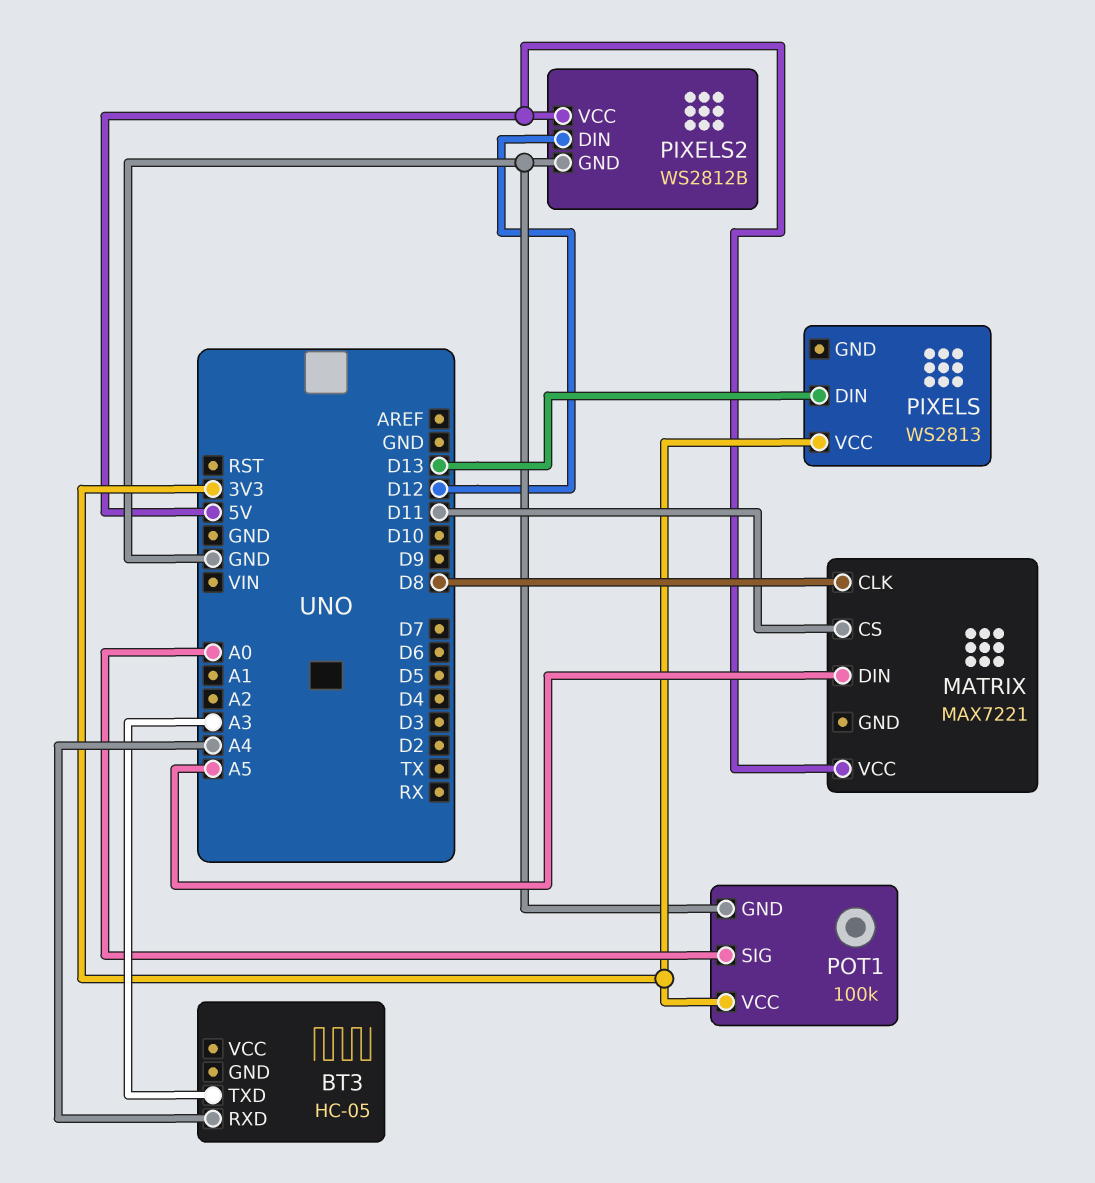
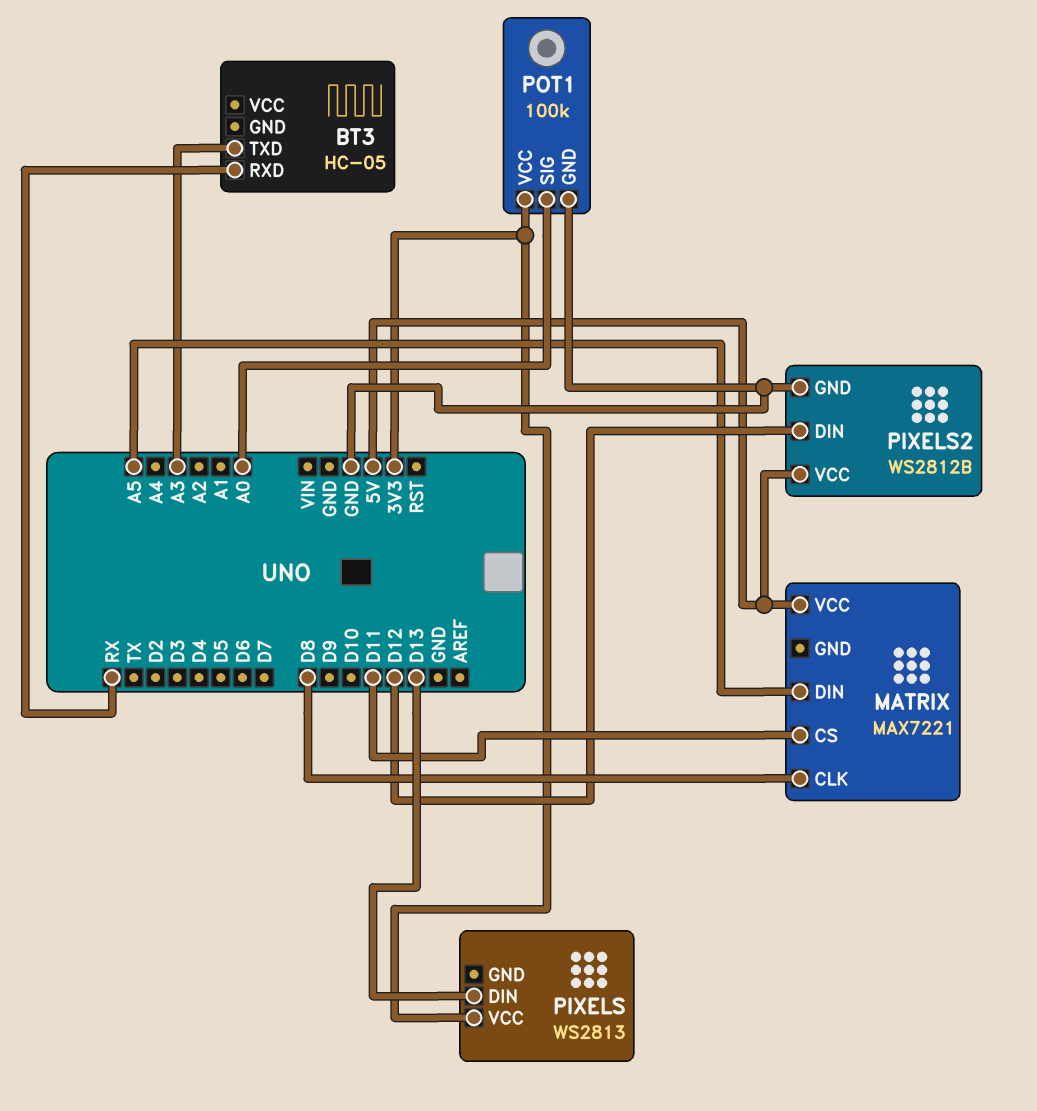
BT3 pin RXD: A4 -> RX

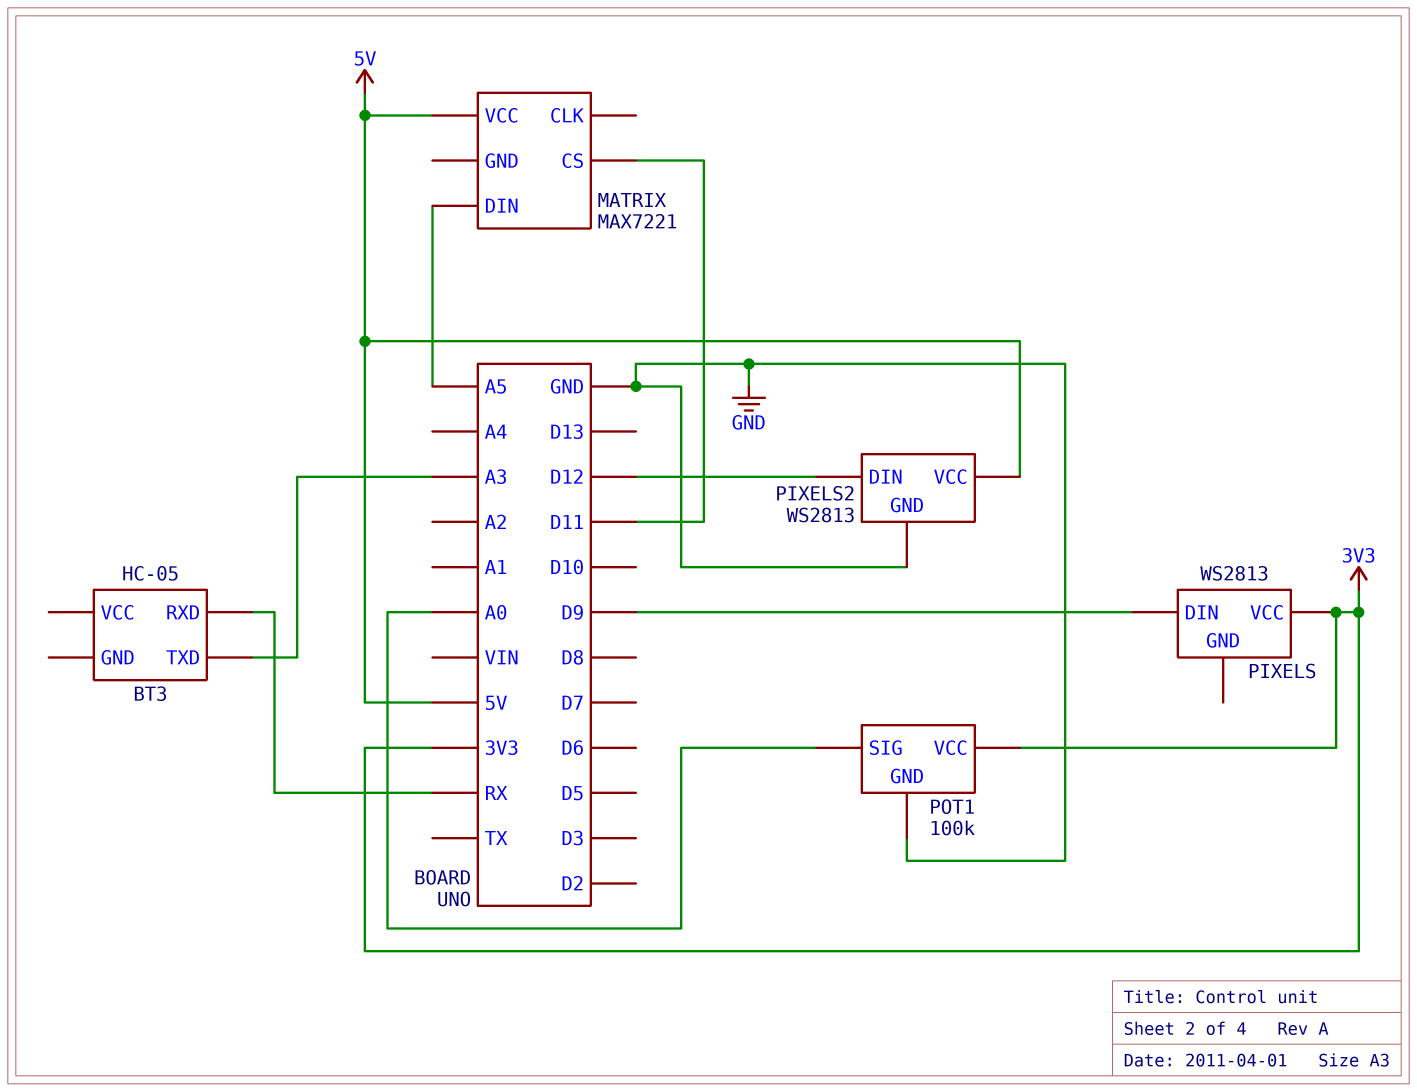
MATRIX pin CLK: D8 -> none
PIXELS pin DIN: D13 -> D9
PIXELS2: WS2812B -> WS2813

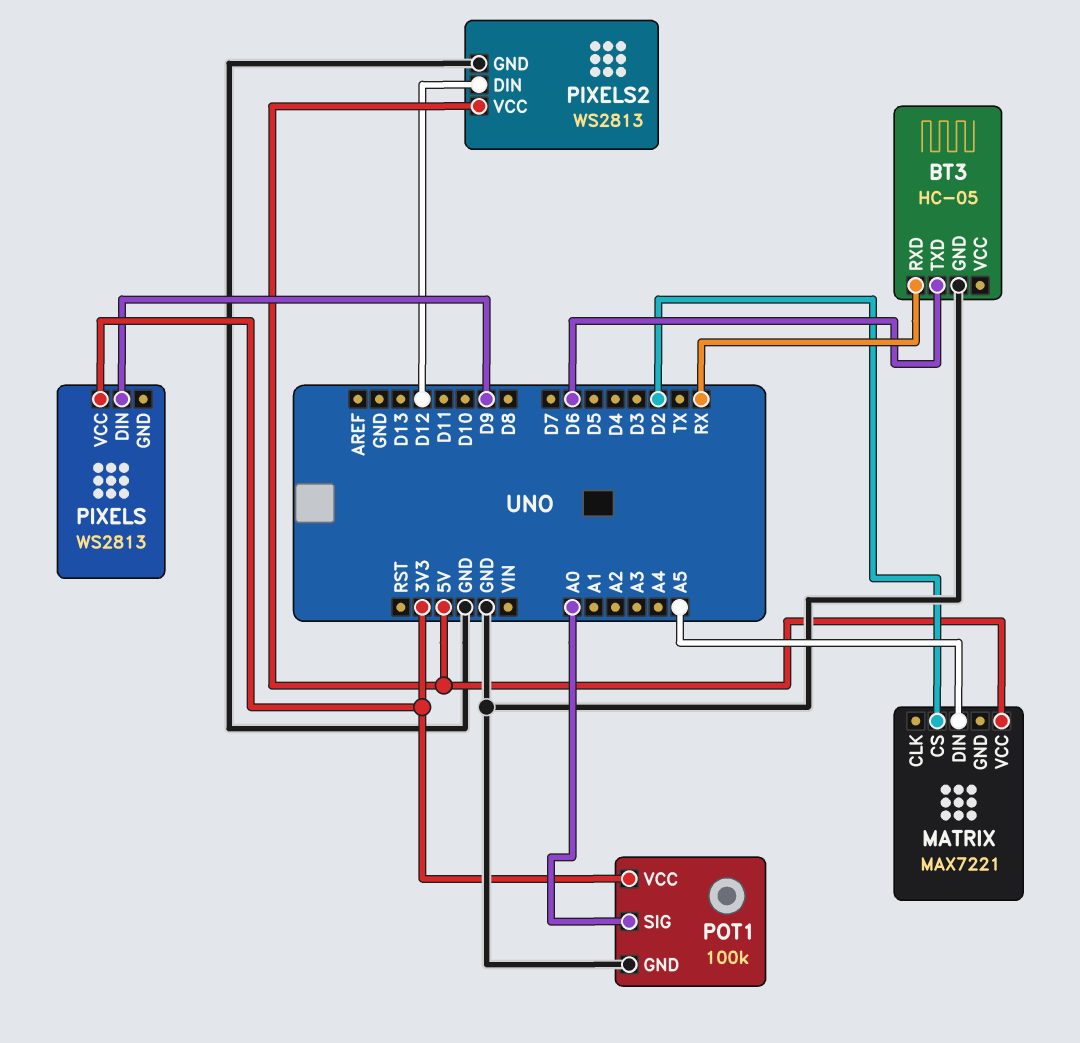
BT3 pin GND: none -> GND
BT3 pin TXD: A3 -> D6
MATRIX pin CS: D11 -> D2

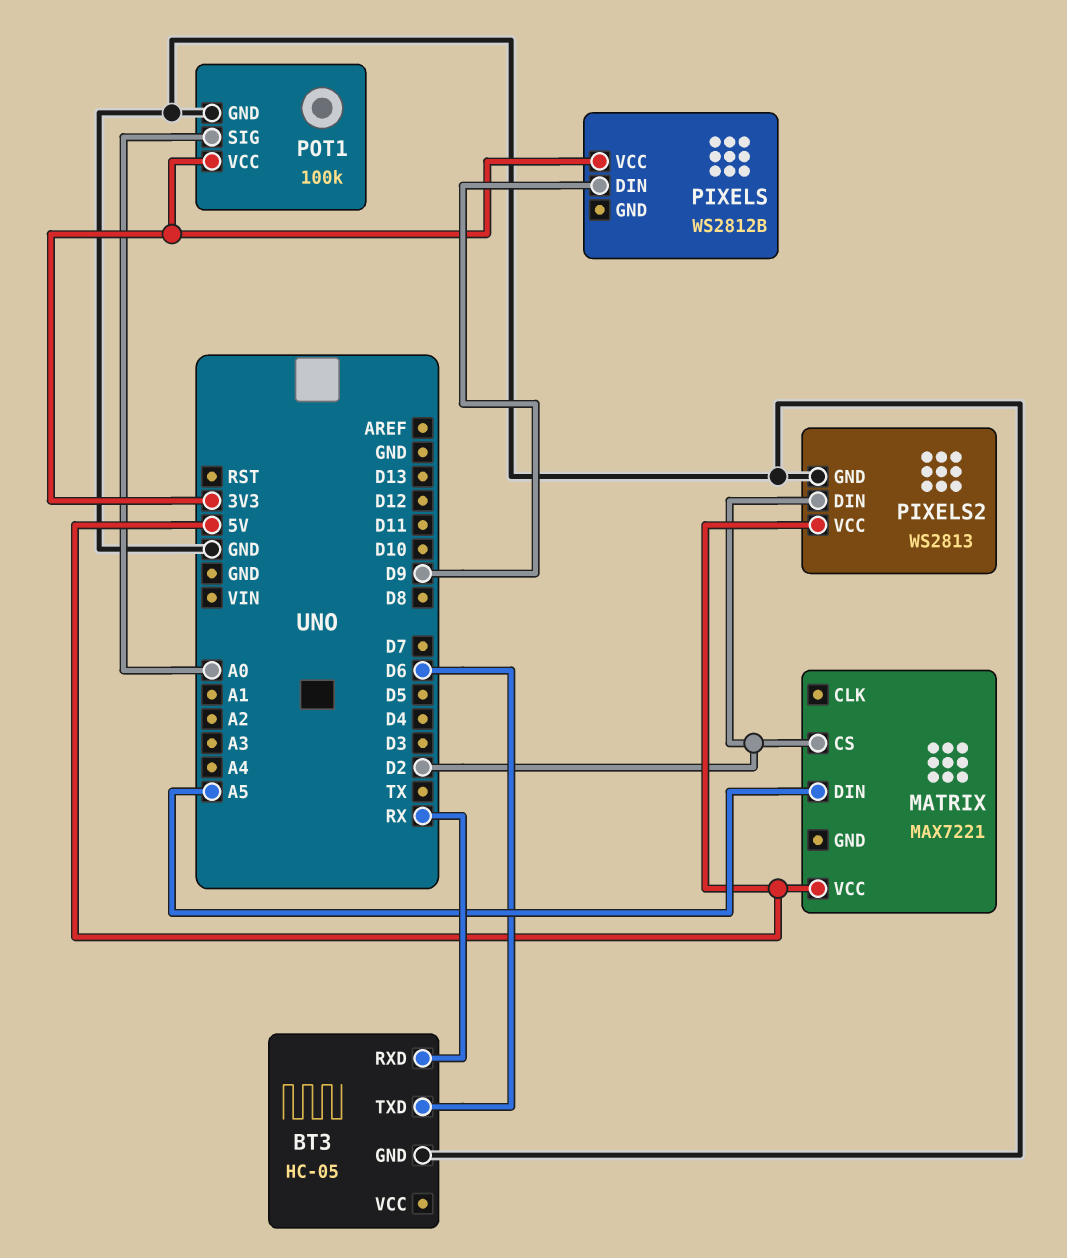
PIXELS: WS2813 -> WS2812B
PIXELS2 pin DIN: D12 -> D2

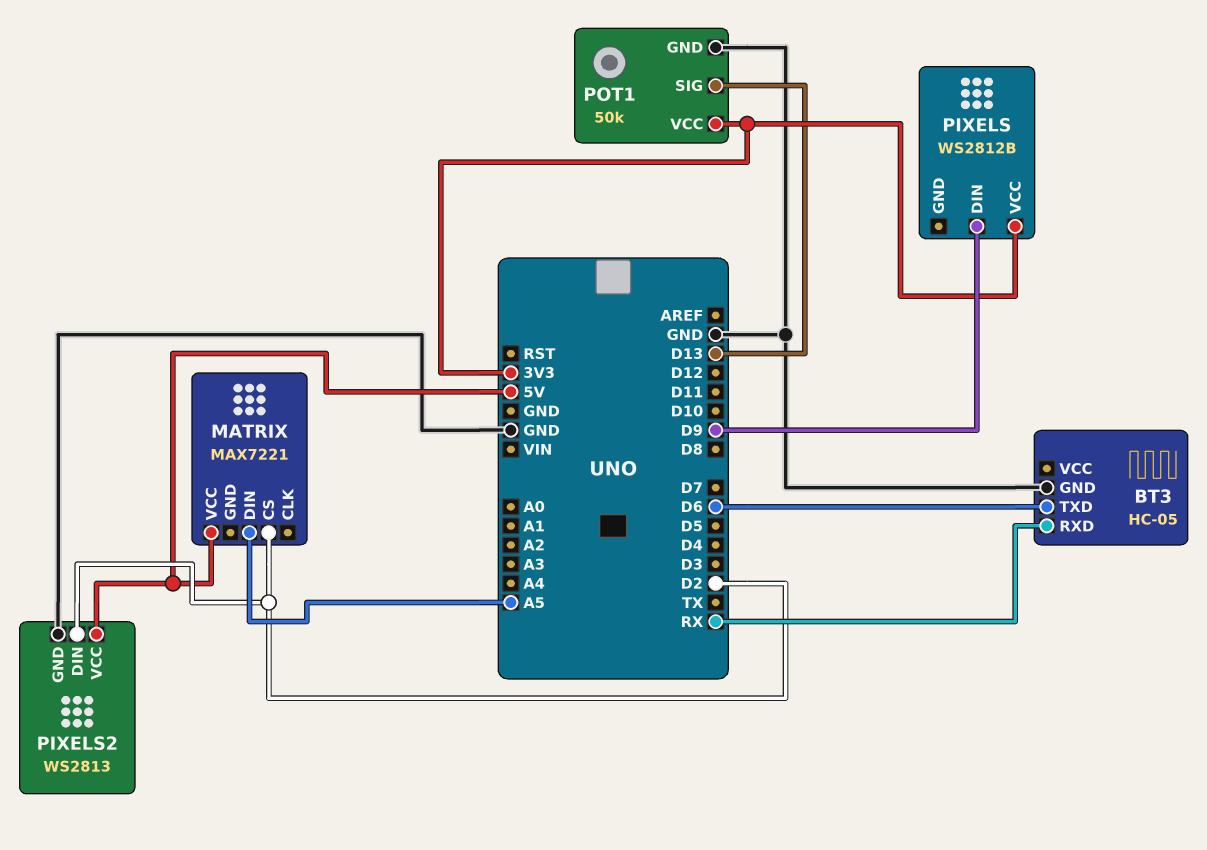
POT1: 100k -> 50k
POT1 pin SIG: A0 -> D13

